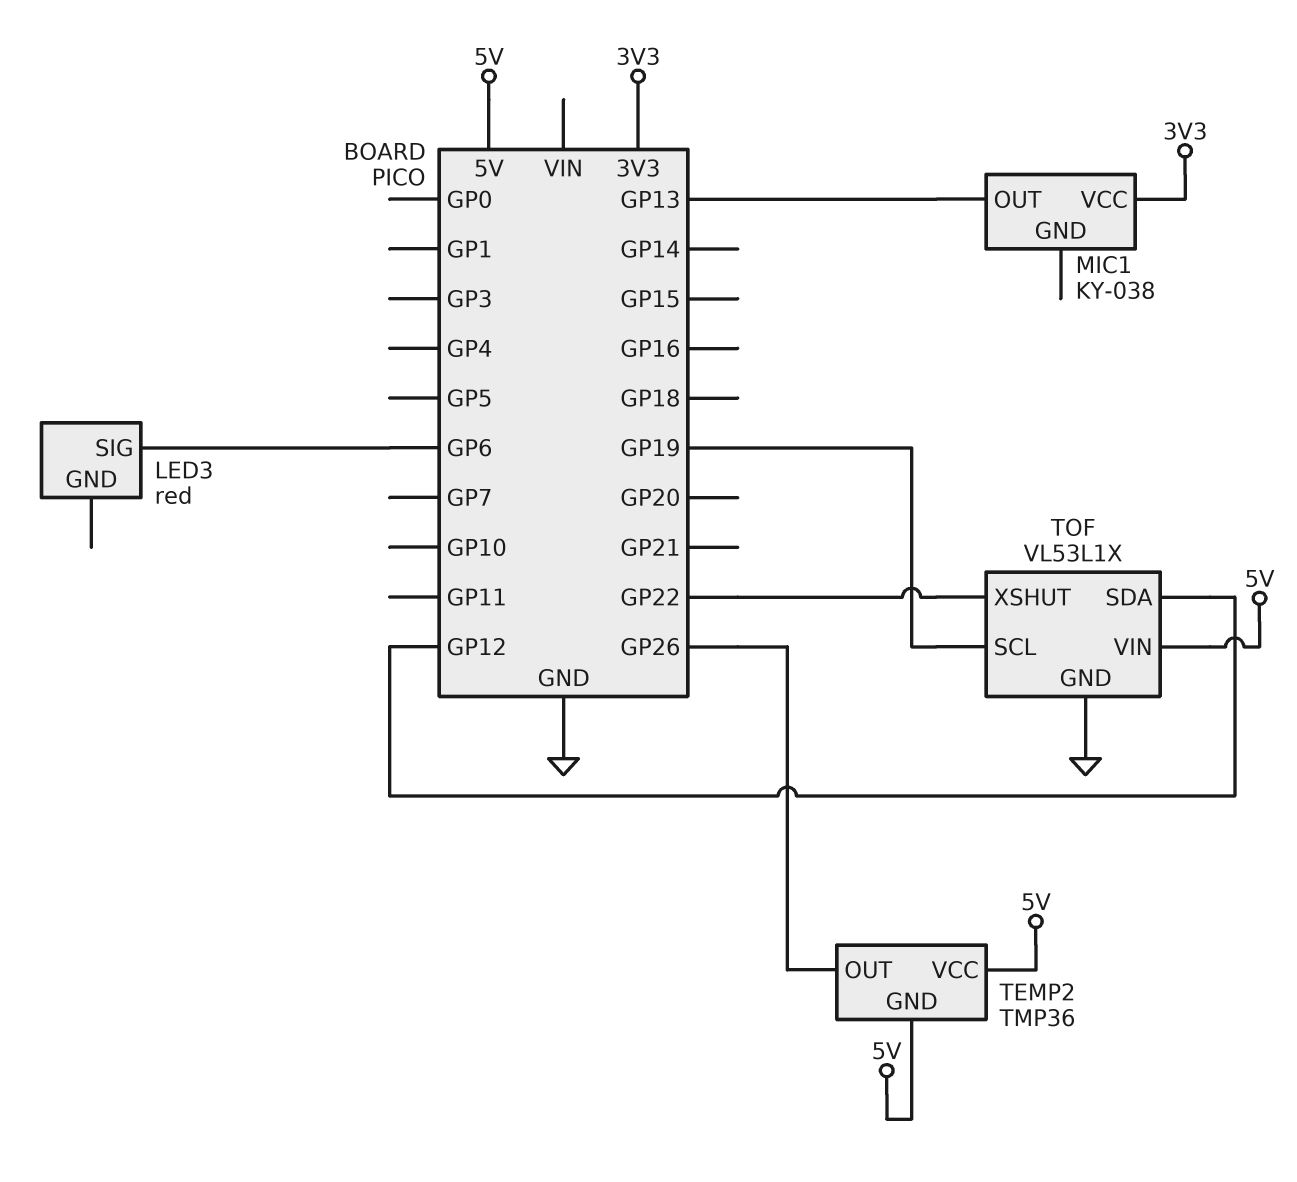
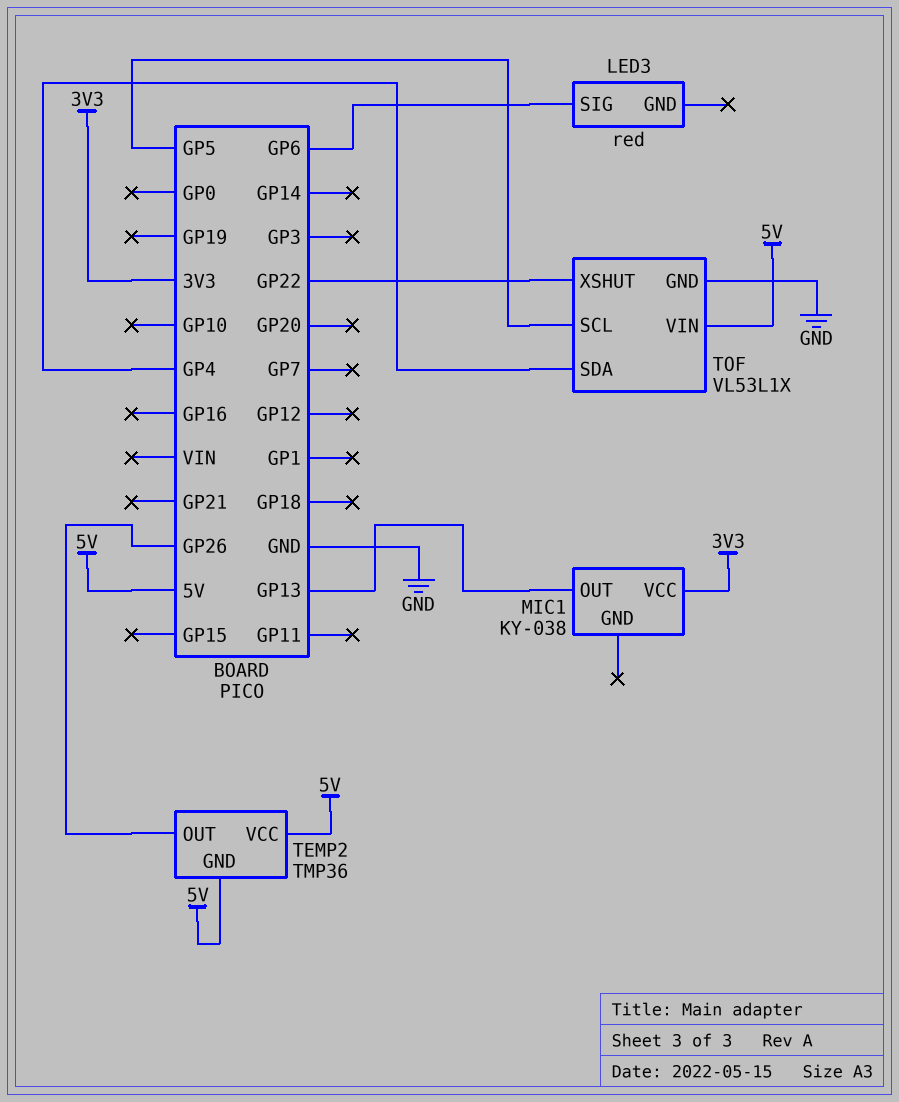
TOF pin SCL: GP19 -> GP5
TOF pin SDA: GP12 -> GP4

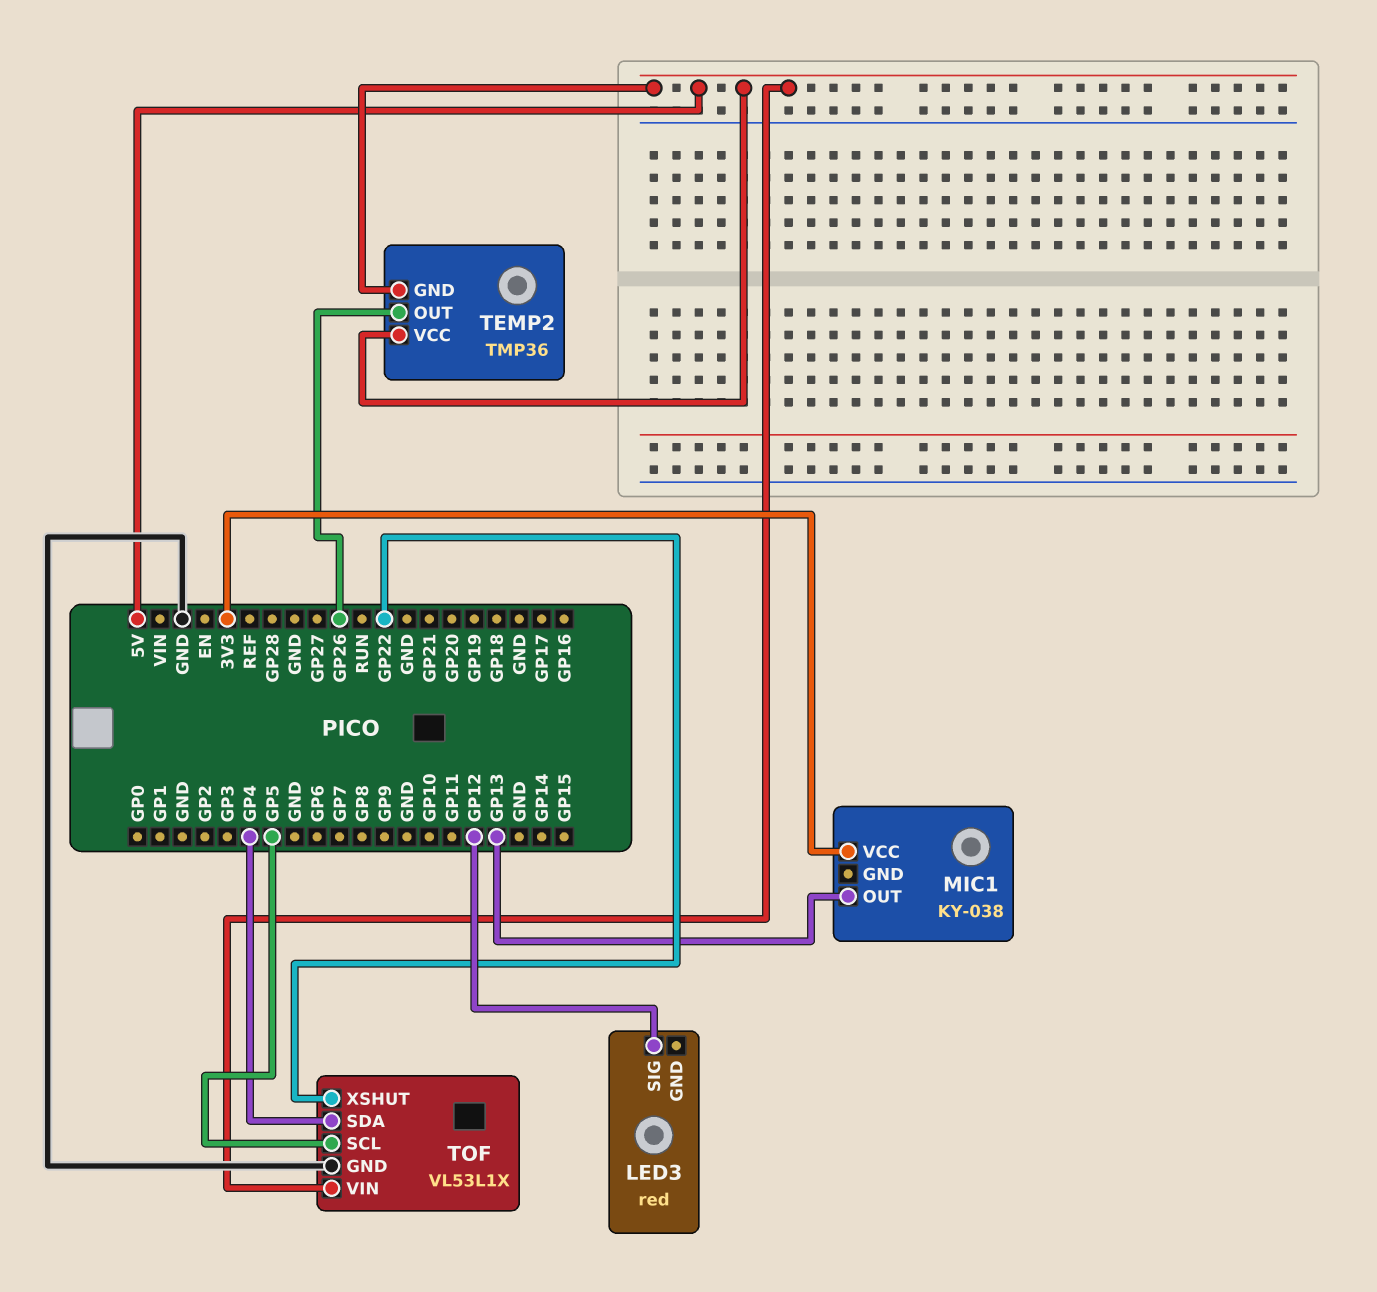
LED3 pin SIG: GP6 -> GP12

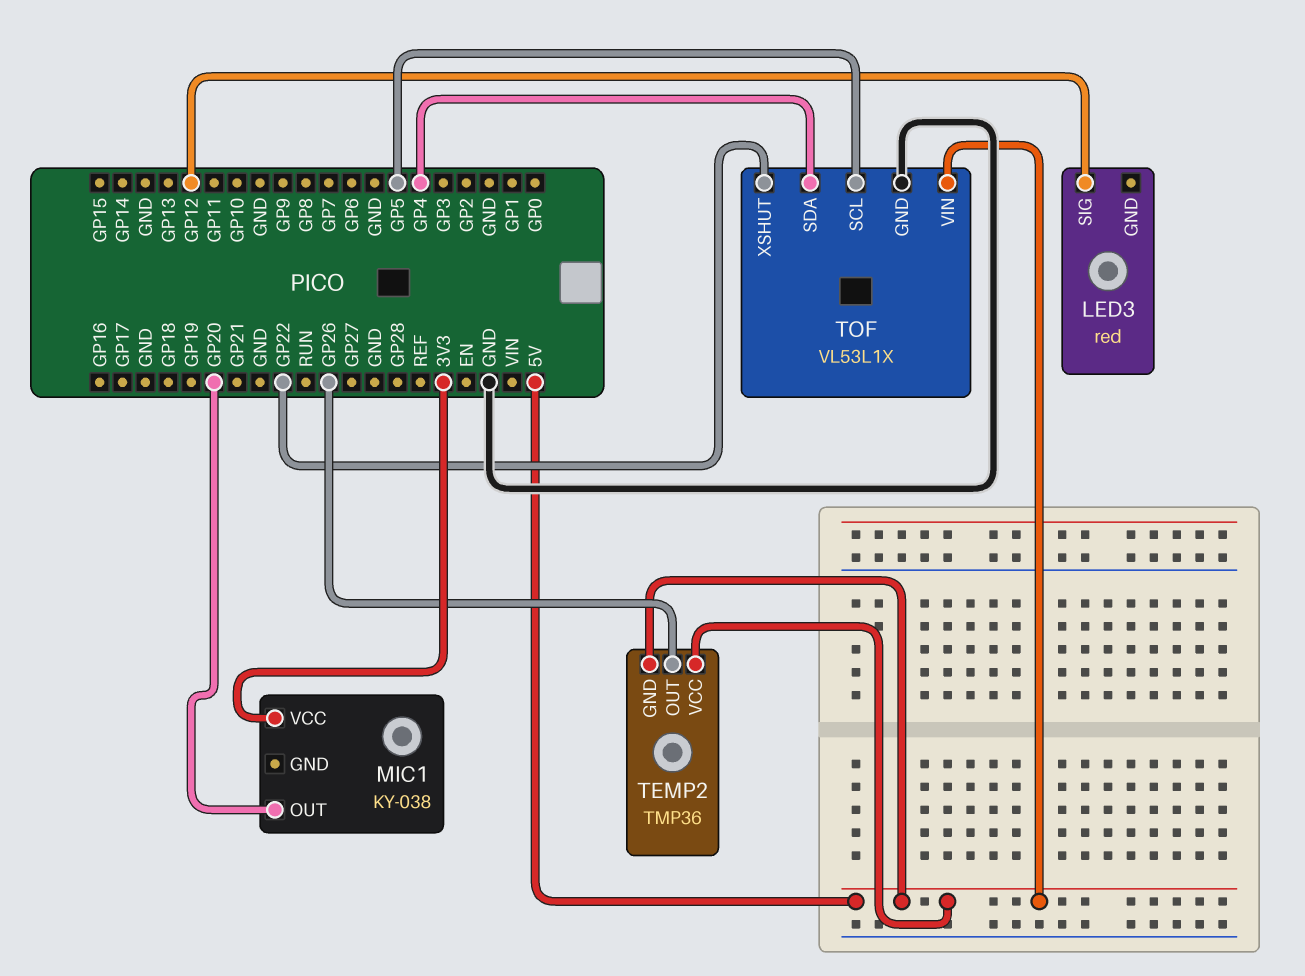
MIC1 pin OUT: GP13 -> GP20

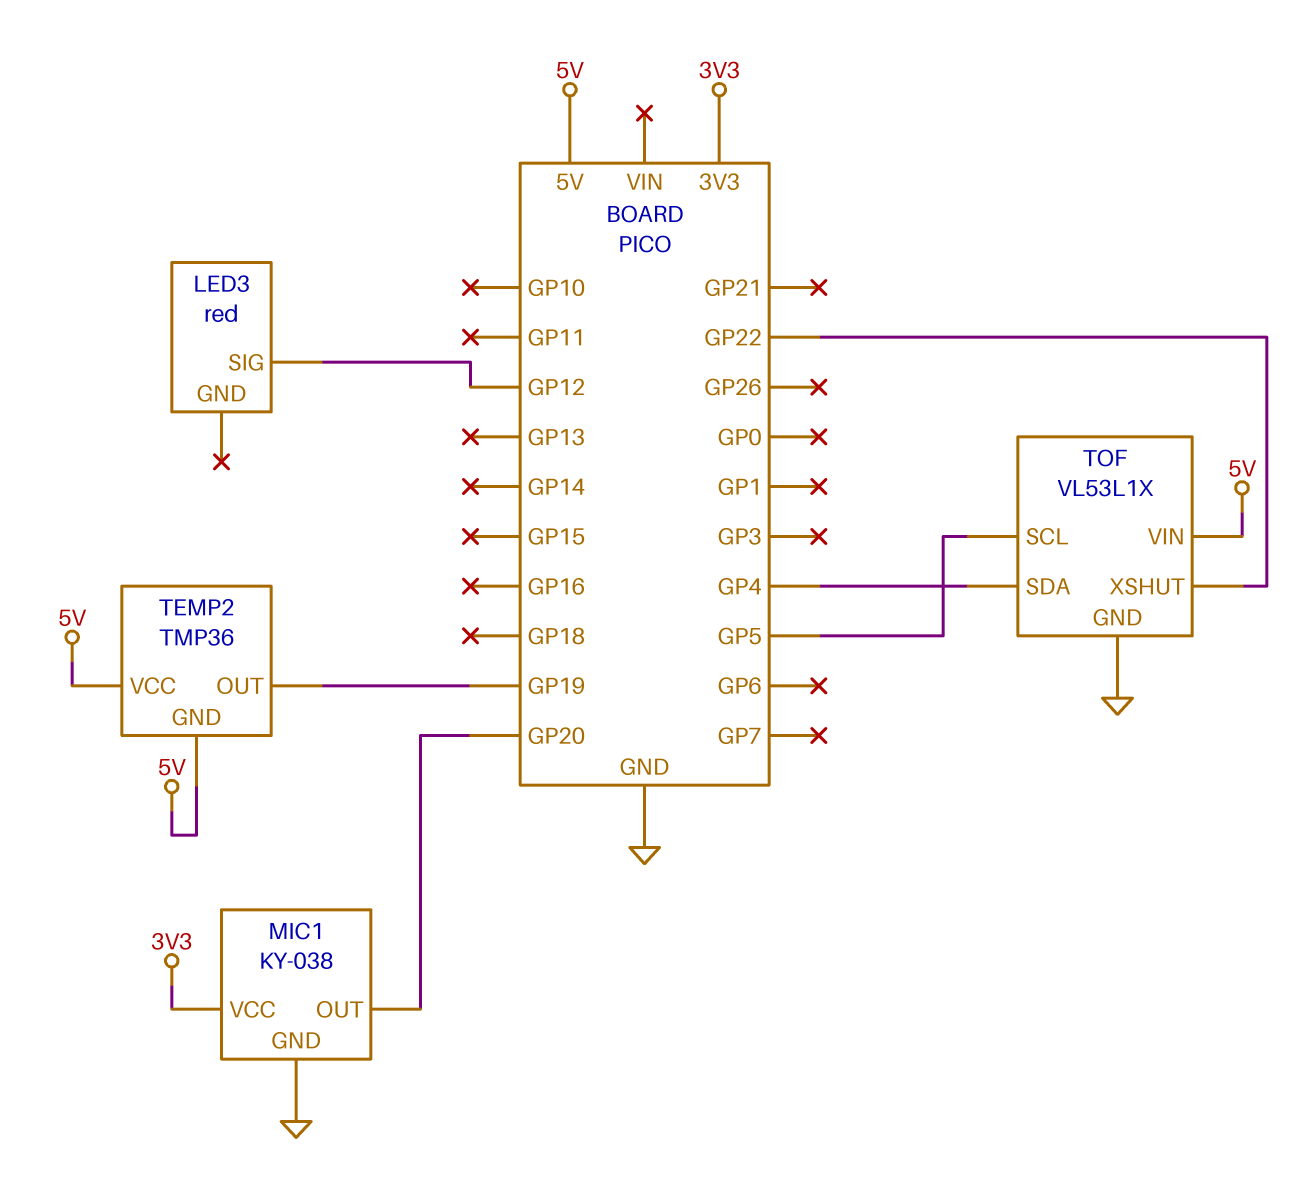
MIC1 pin GND: none -> GND
TEMP2 pin OUT: GP26 -> GP19

